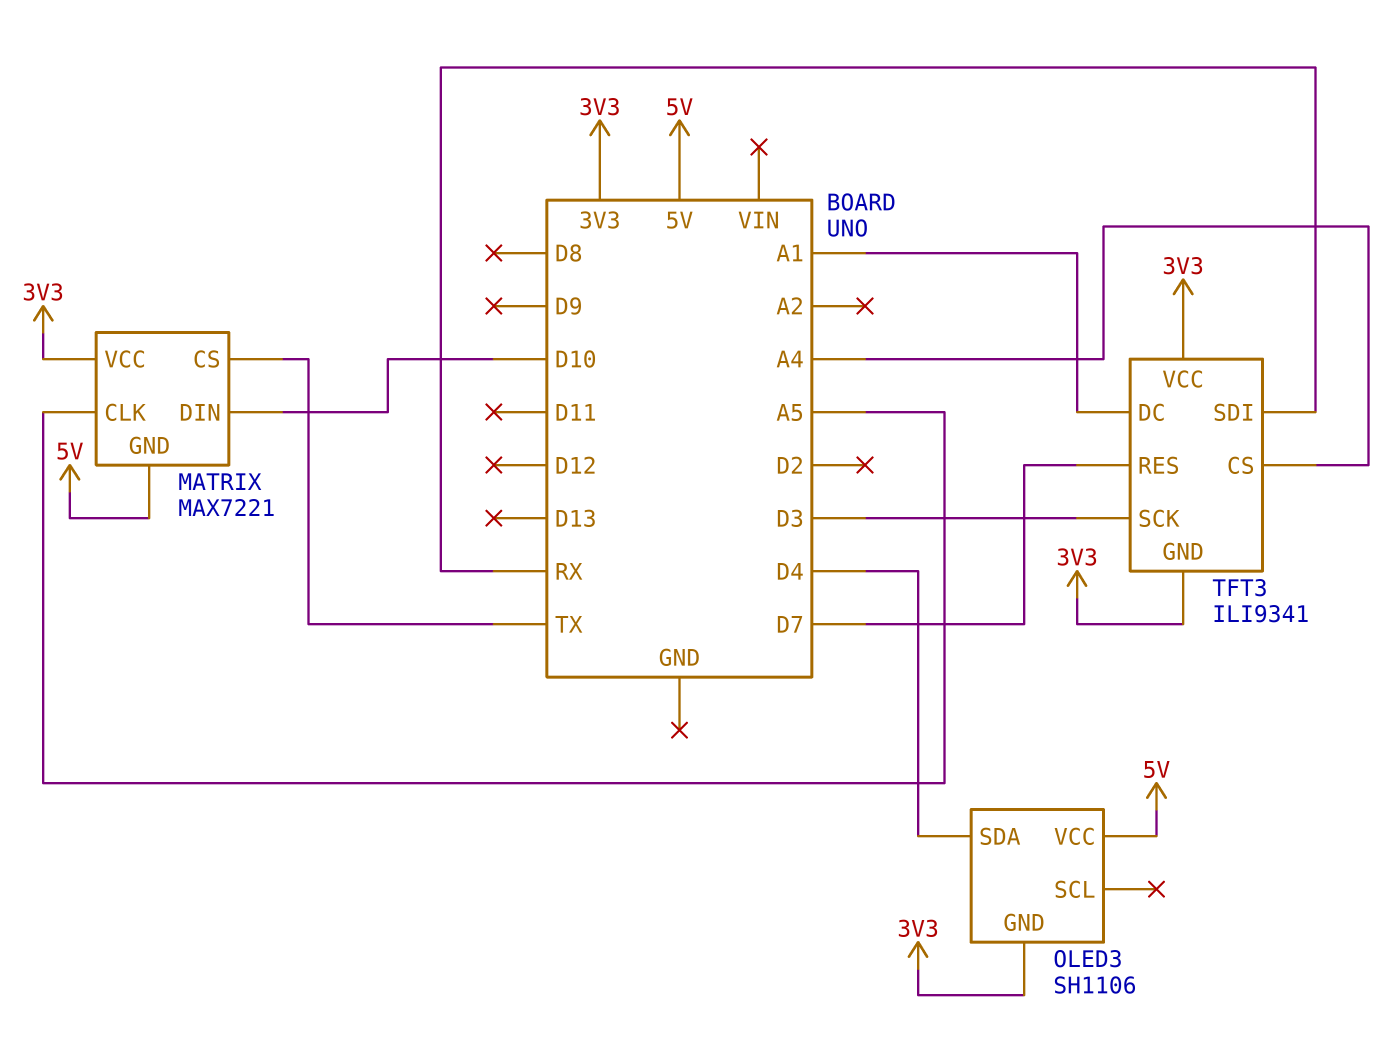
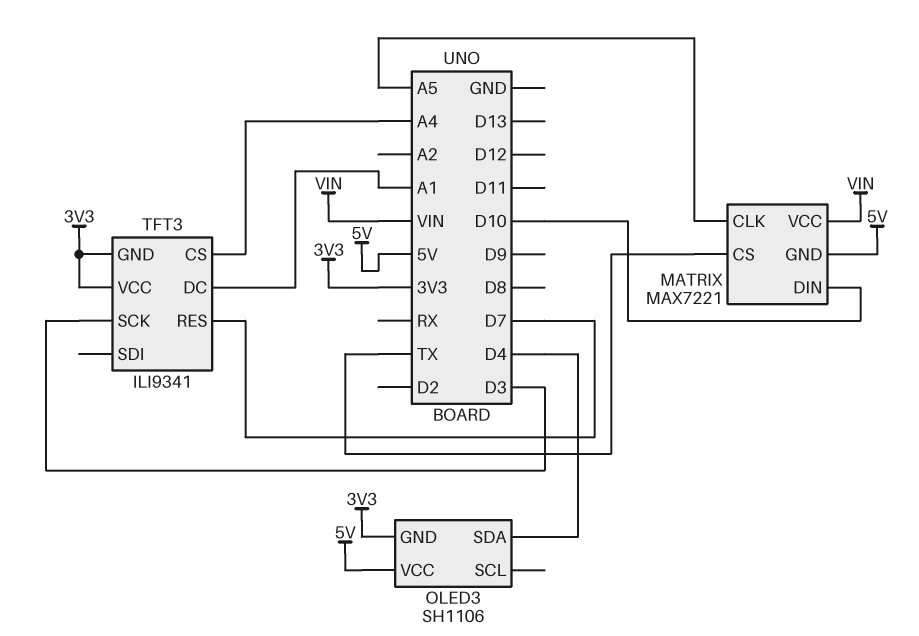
MATRIX pin VCC: 3V3 -> VIN
TFT3 pin SDI: RX -> none

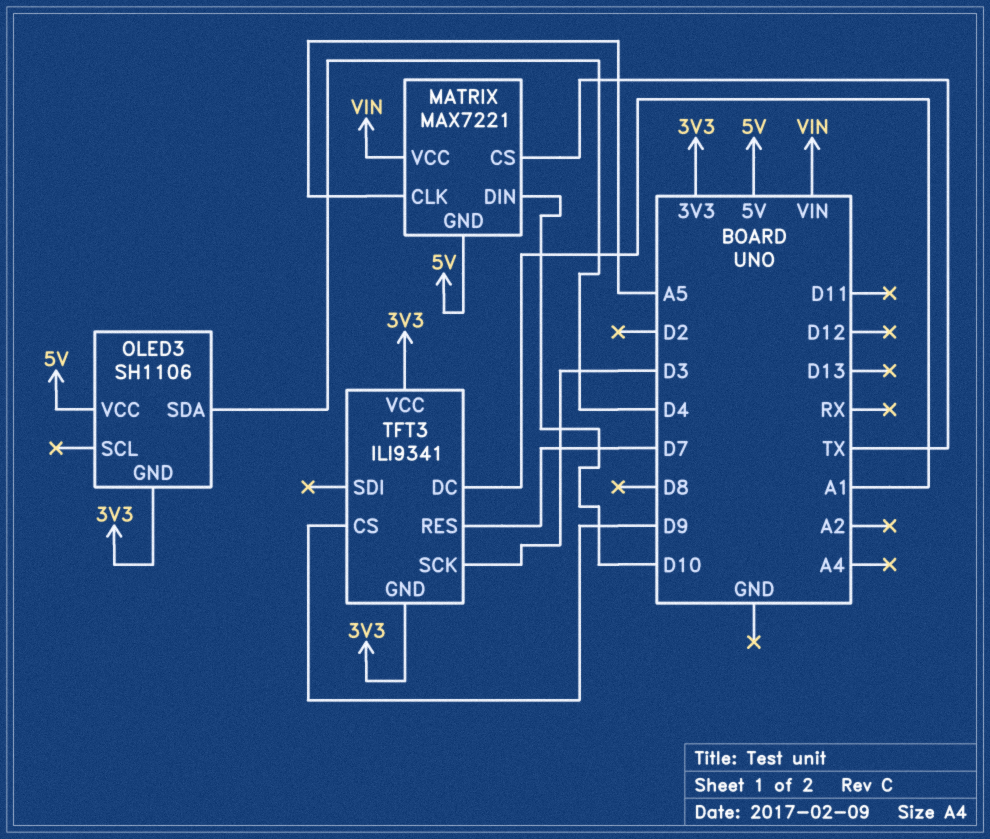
TFT3 pin CS: A4 -> D9

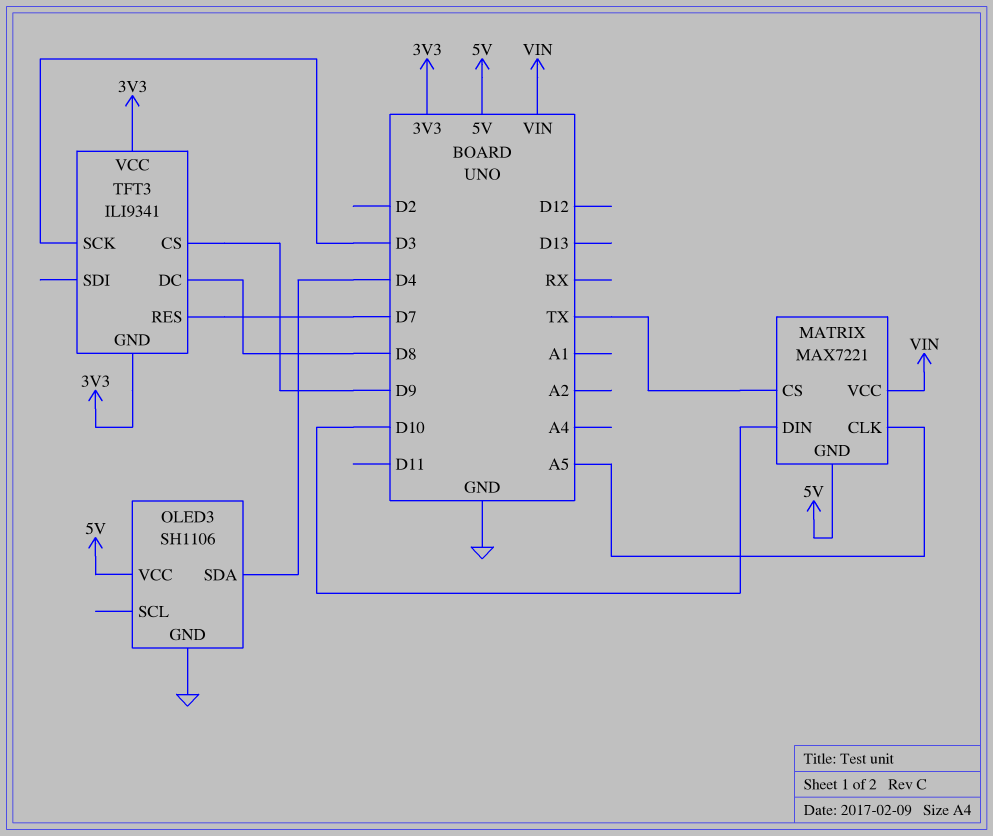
OLED3 pin GND: 3V3 -> GND
TFT3 pin DC: A1 -> D8

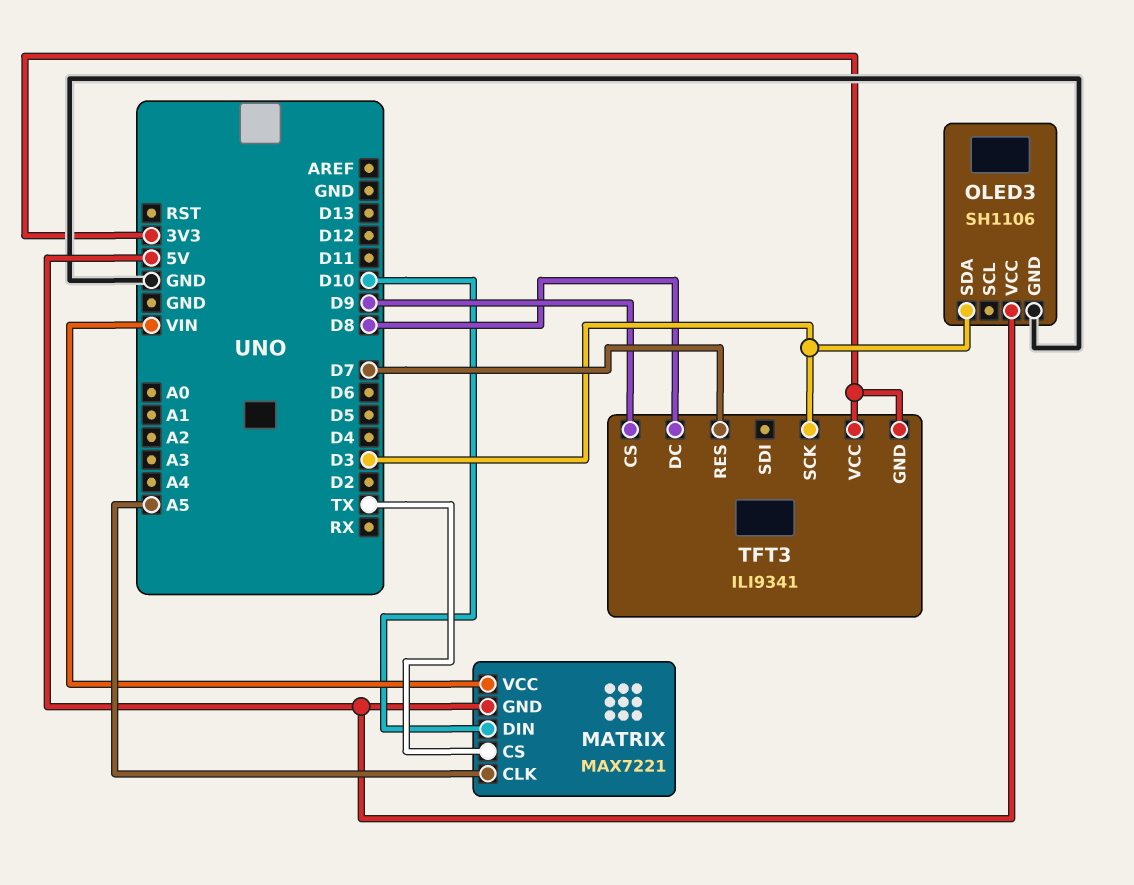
OLED3 pin SDA: D4 -> D3

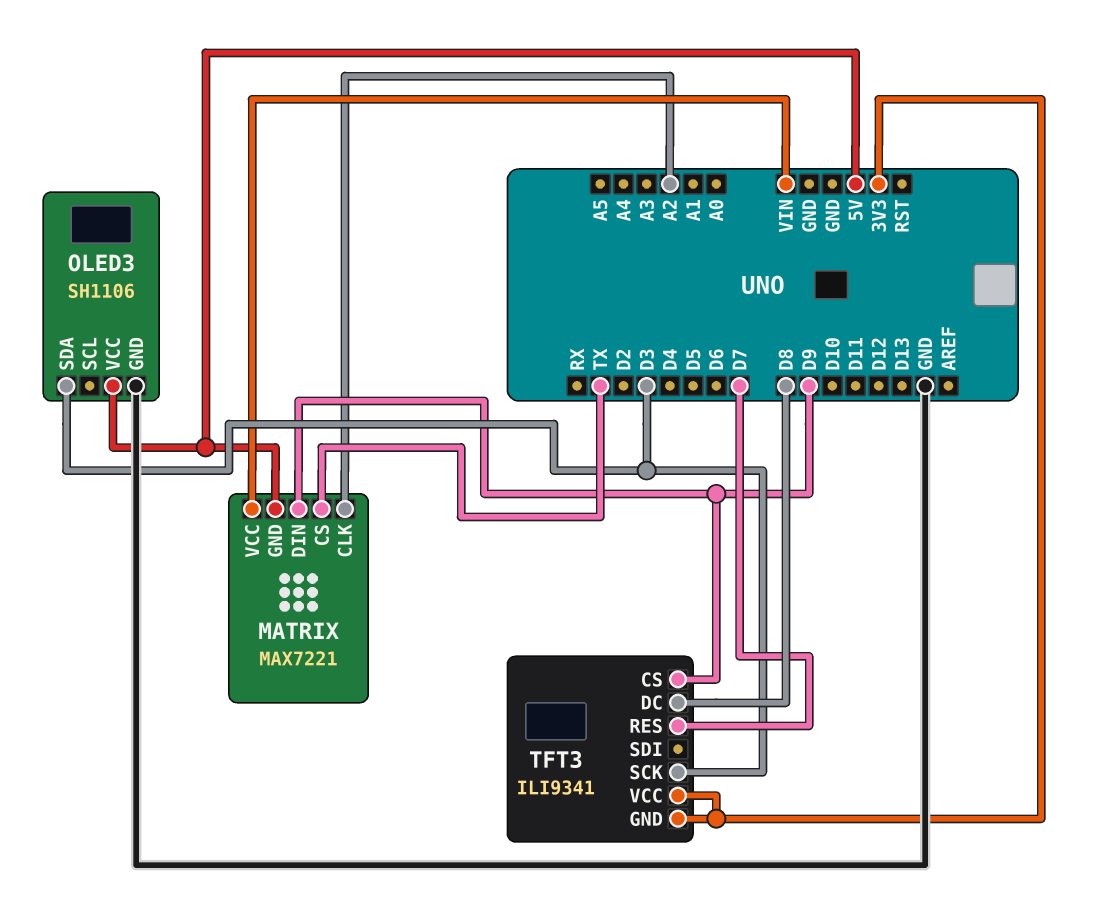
MATRIX pin CLK: A5 -> A2
MATRIX pin DIN: D10 -> D9

